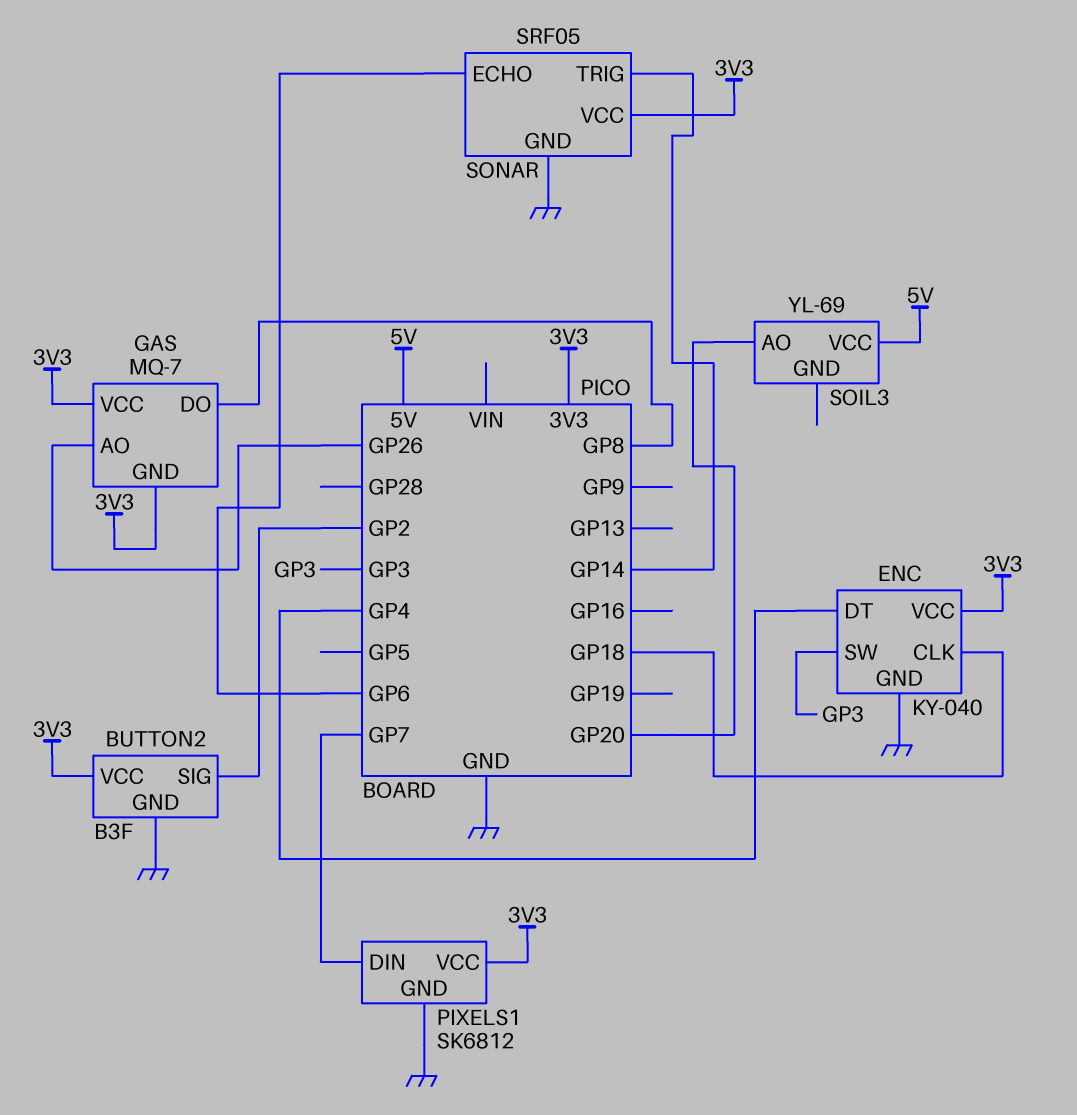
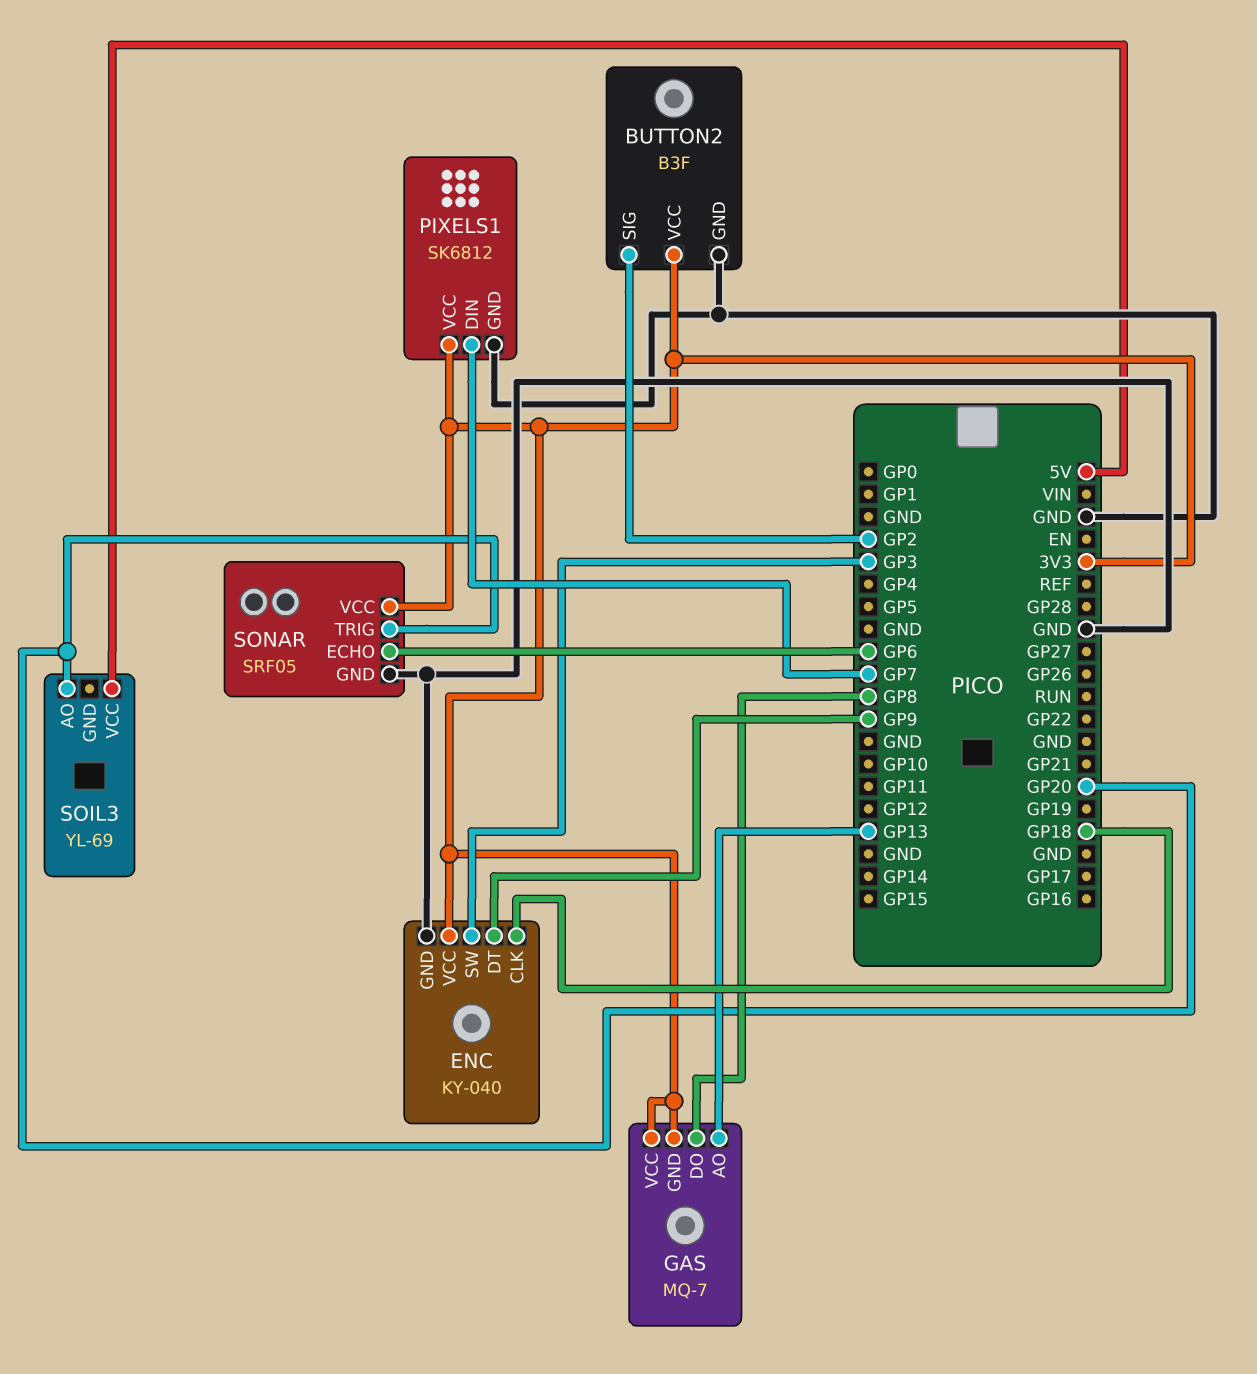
ENC pin DT: GP4 -> GP9
GAS pin AO: GP26 -> GP13
SONAR pin TRIG: GP14 -> GP20

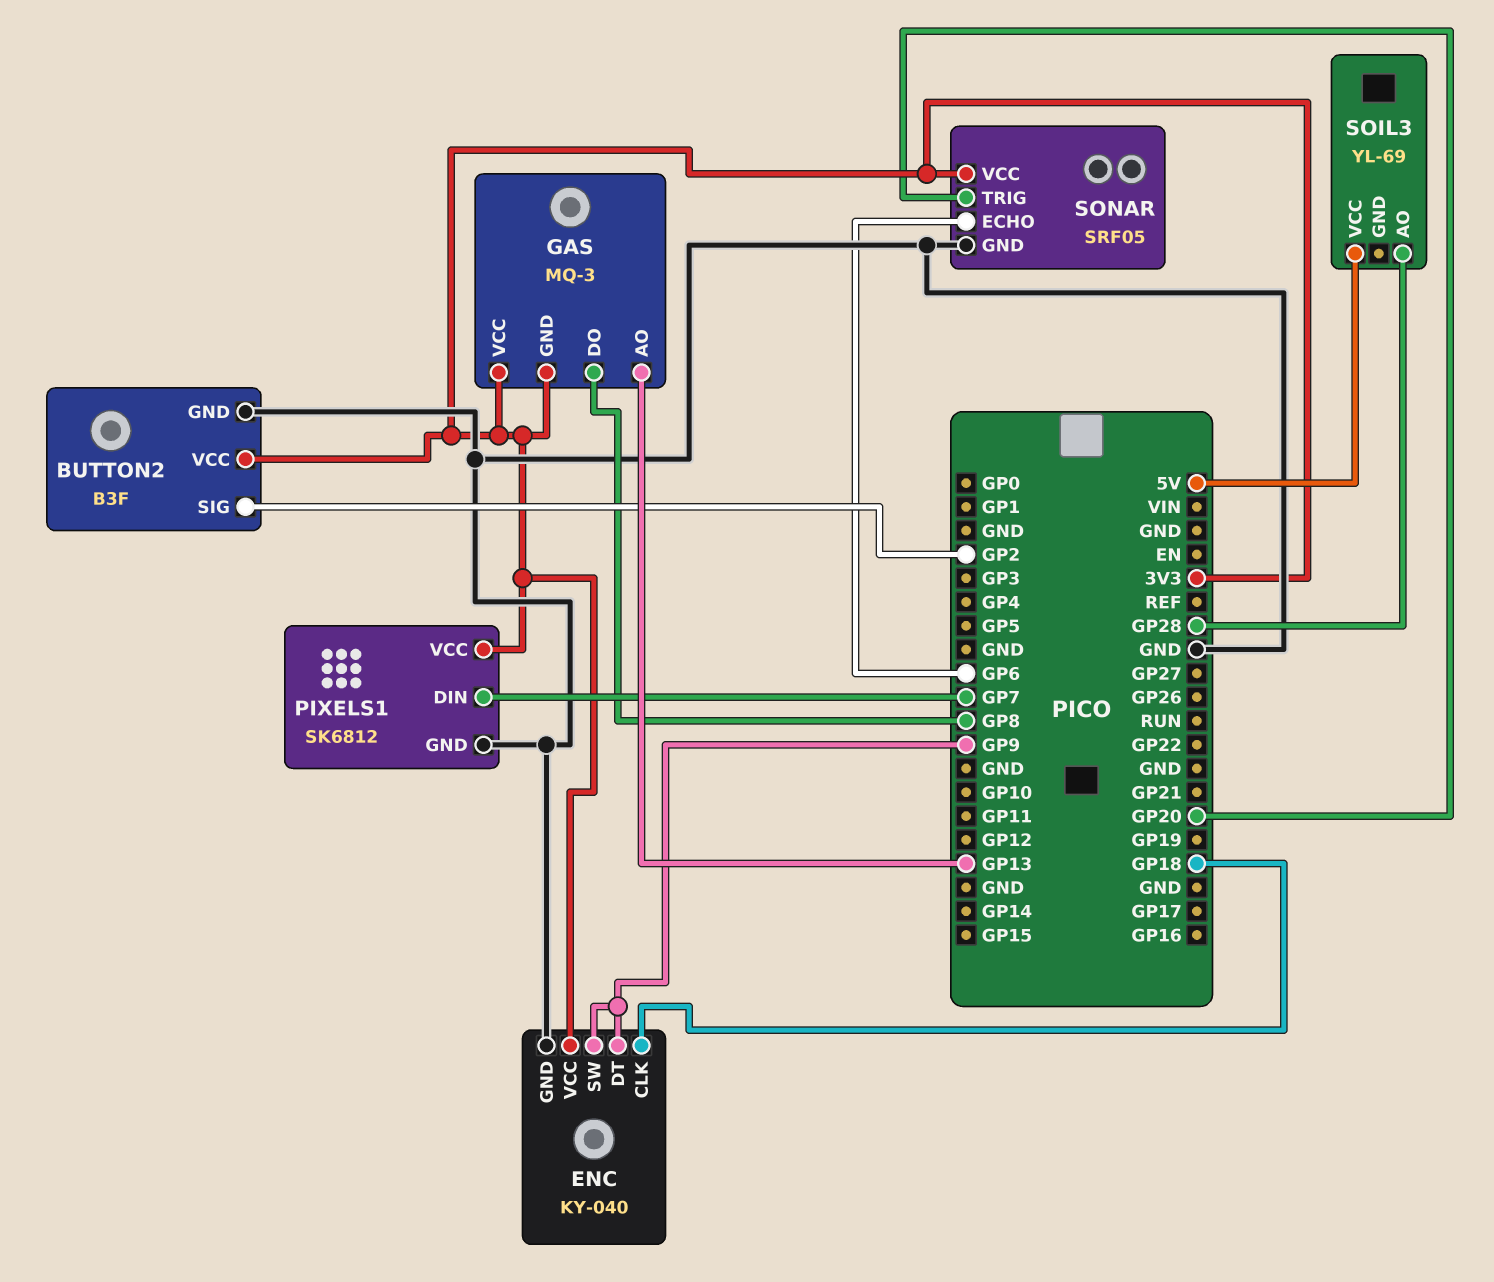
ENC pin SW: GP3 -> GP9
GAS: MQ-7 -> MQ-3
SOIL3 pin AO: GP20 -> GP28

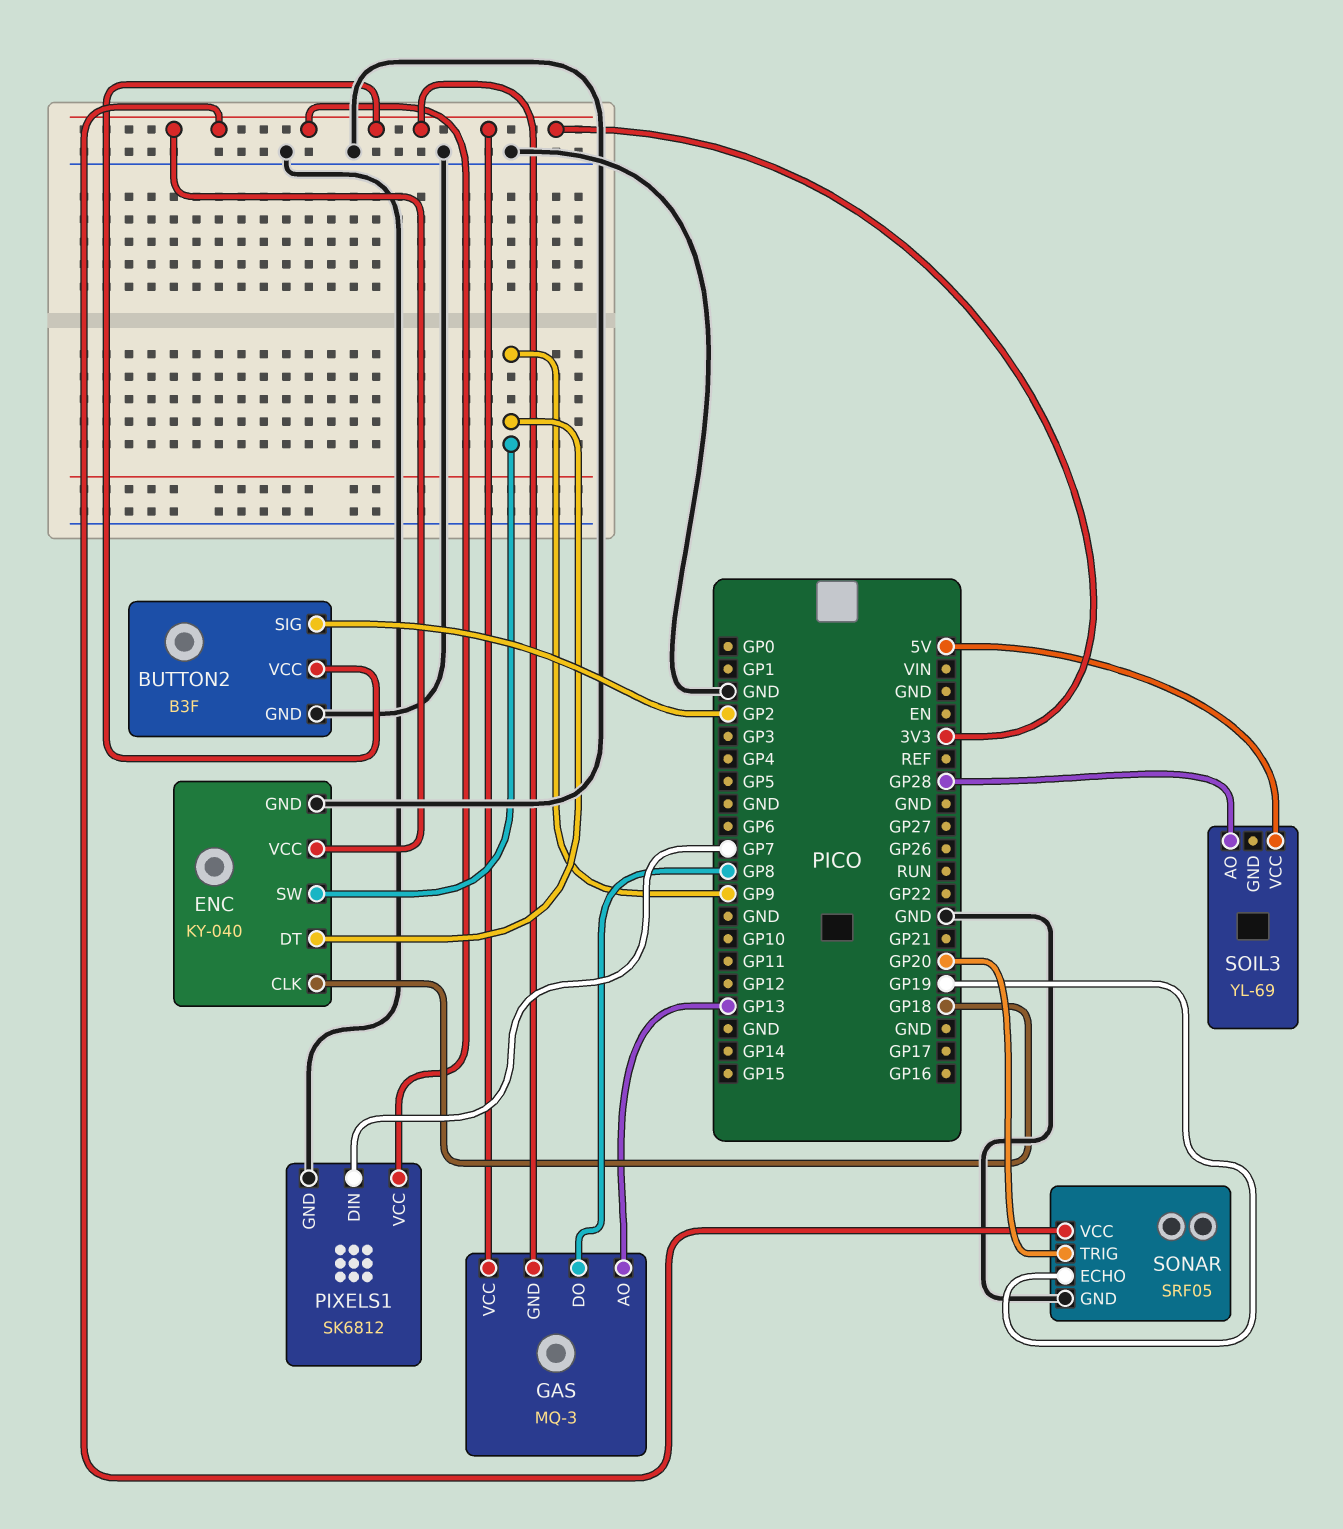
SONAR pin ECHO: GP6 -> GP19

